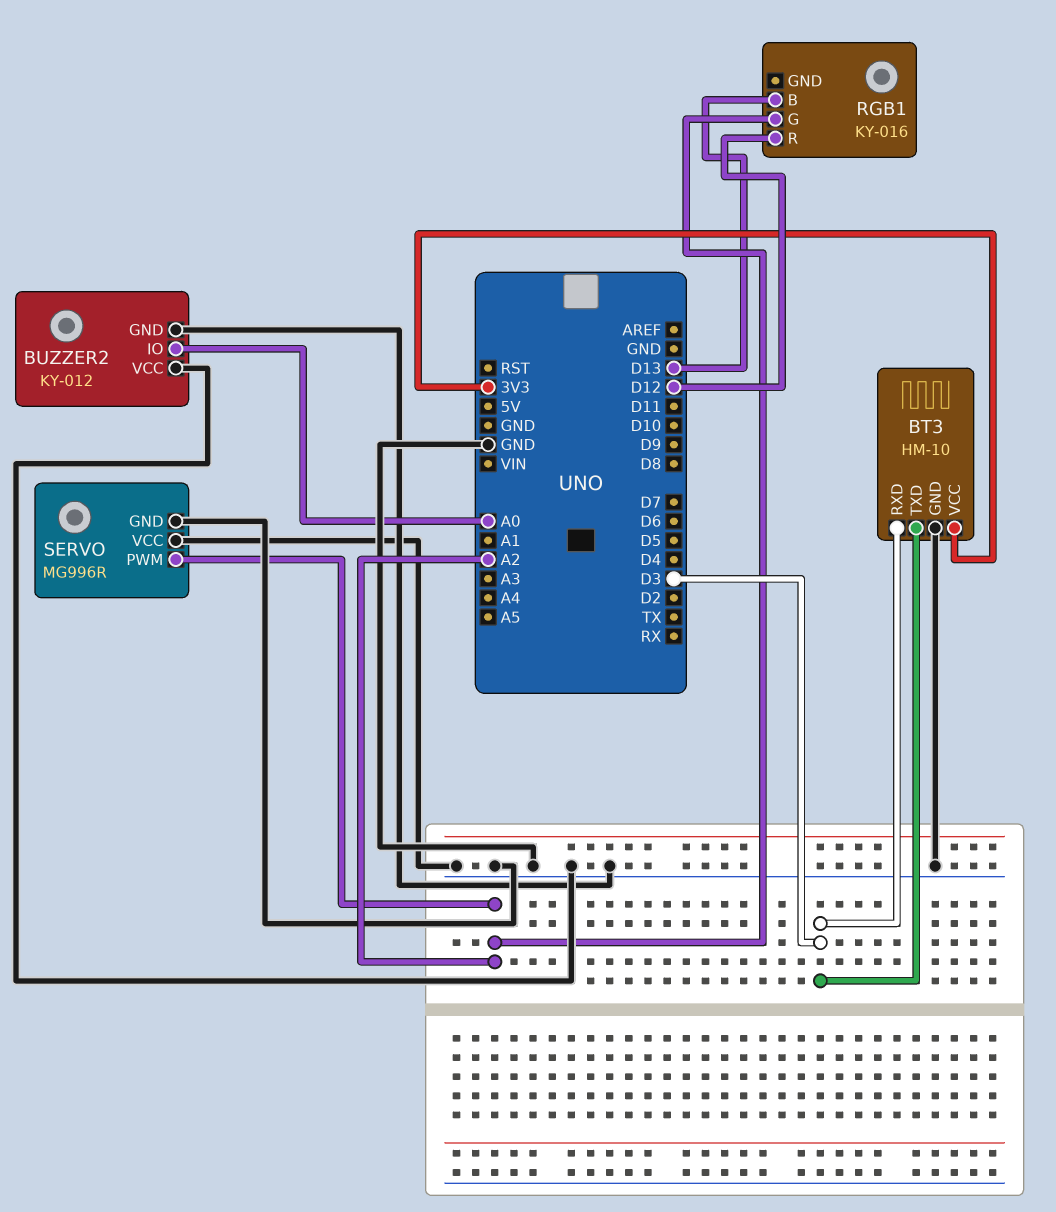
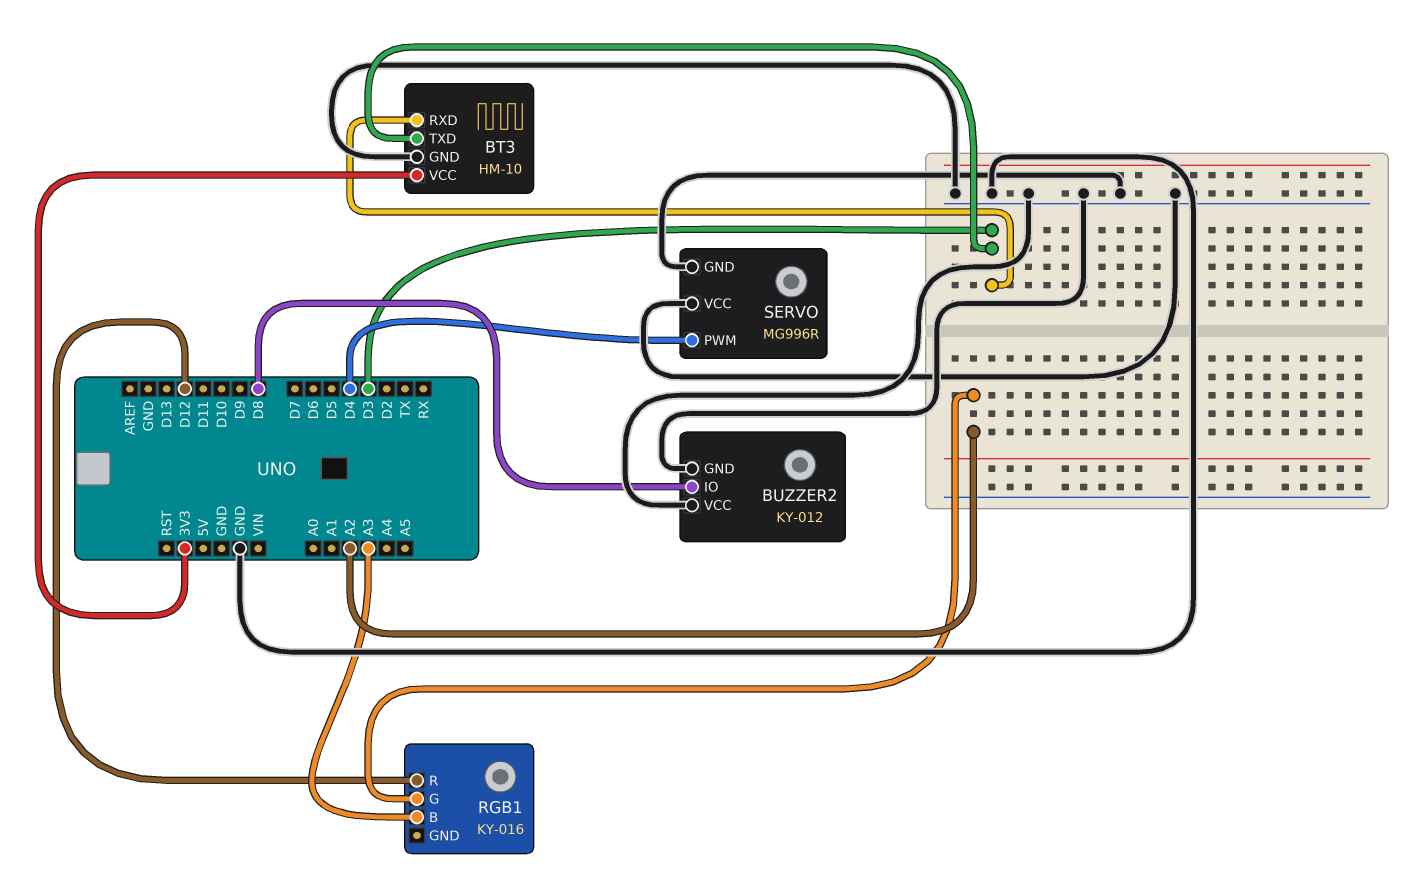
BUZZER2 pin IO: A0 -> D8
RGB1 pin B: D13 -> A3
SERVO pin PWM: A2 -> D4

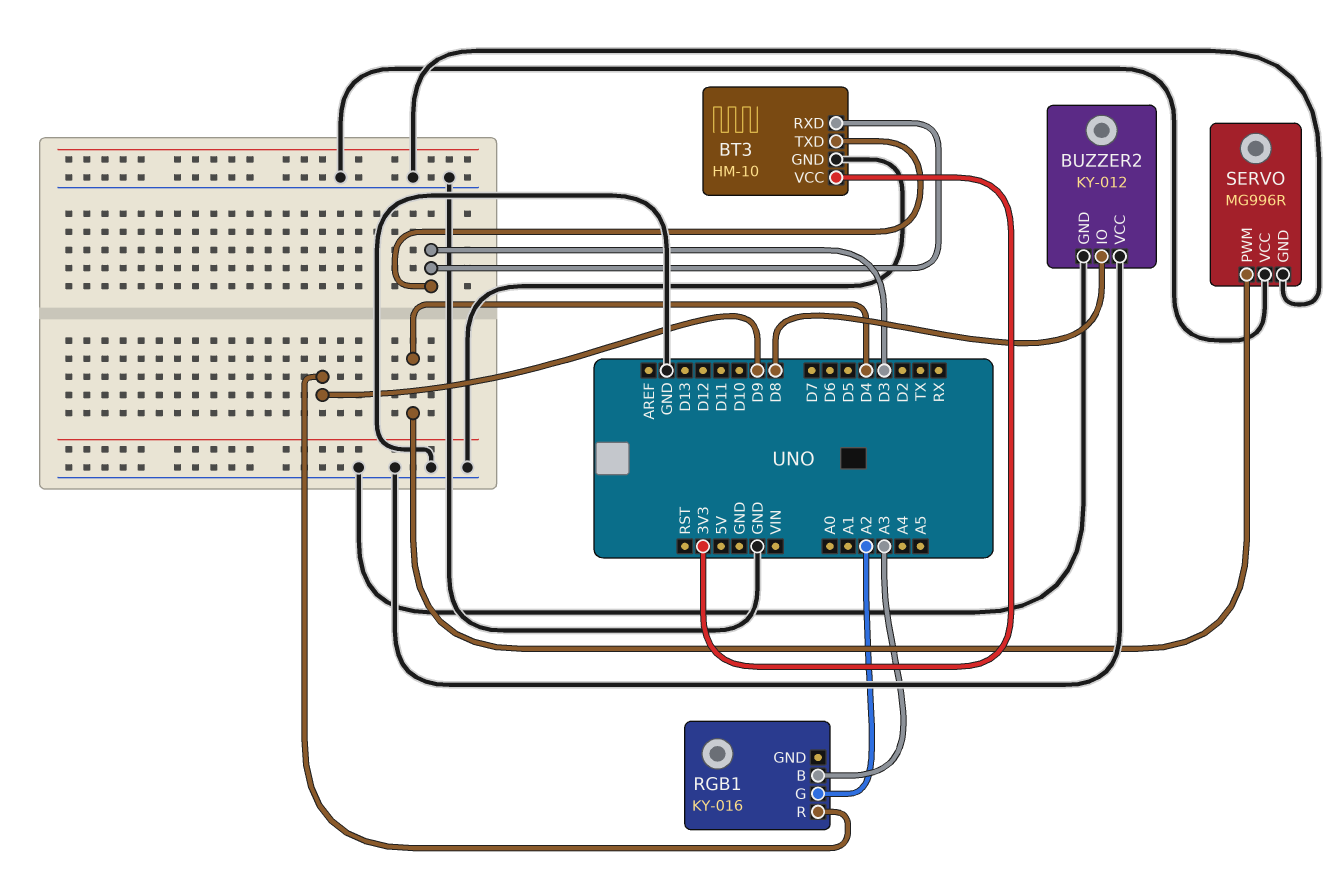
RGB1 pin R: D12 -> D9

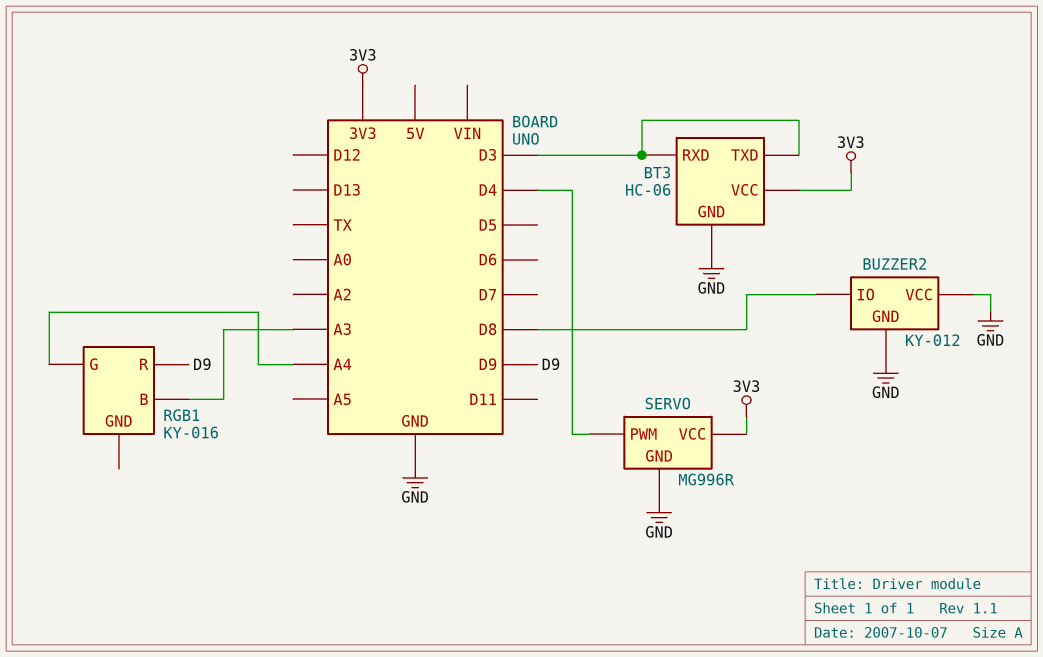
BT3: HM-10 -> HC-06
RGB1 pin G: A2 -> A4
SERVO pin VCC: GND -> 3V3

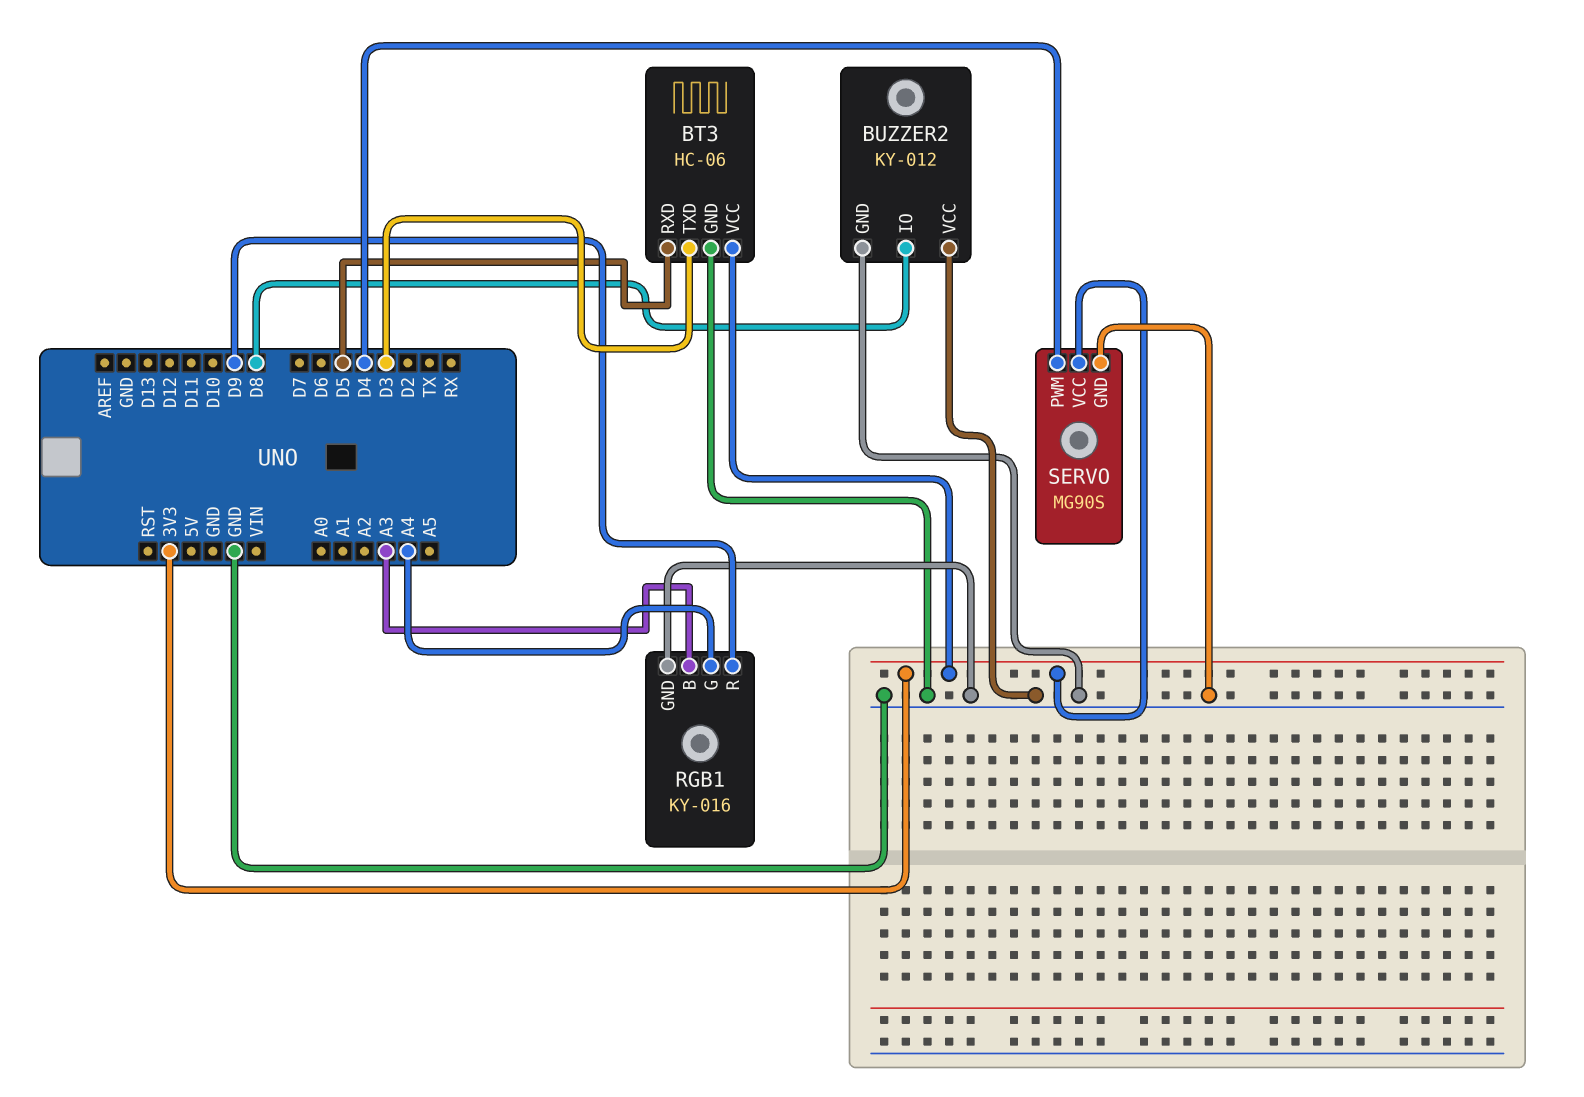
BT3 pin RXD: D3 -> D5
RGB1 pin GND: none -> GND
SERVO: MG996R -> MG90S

